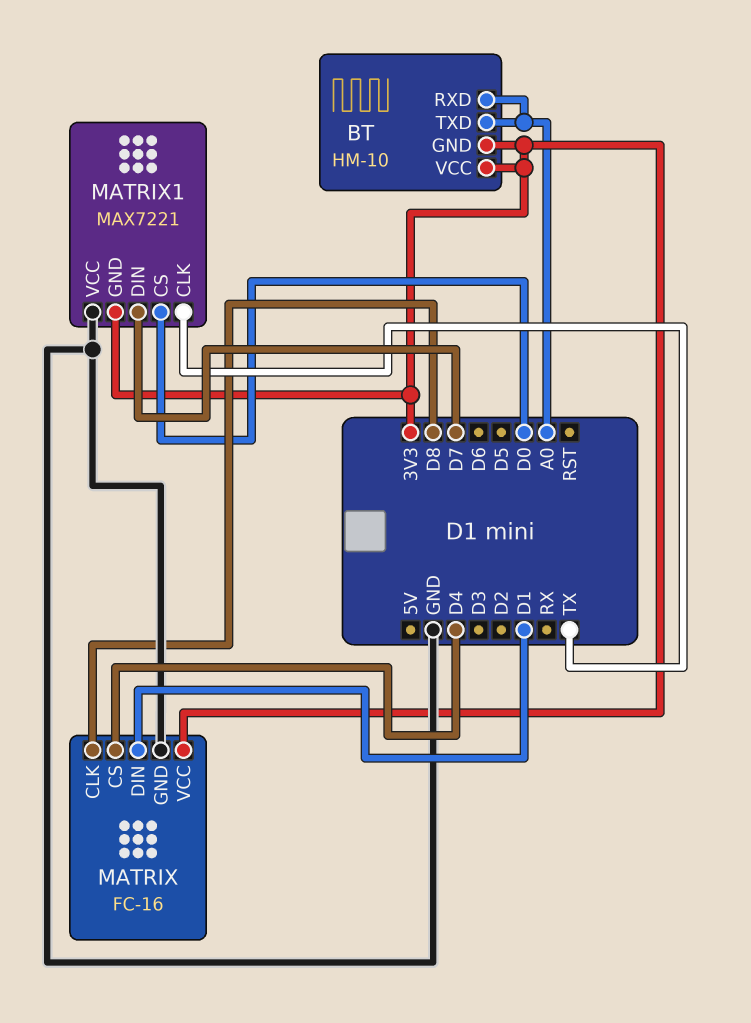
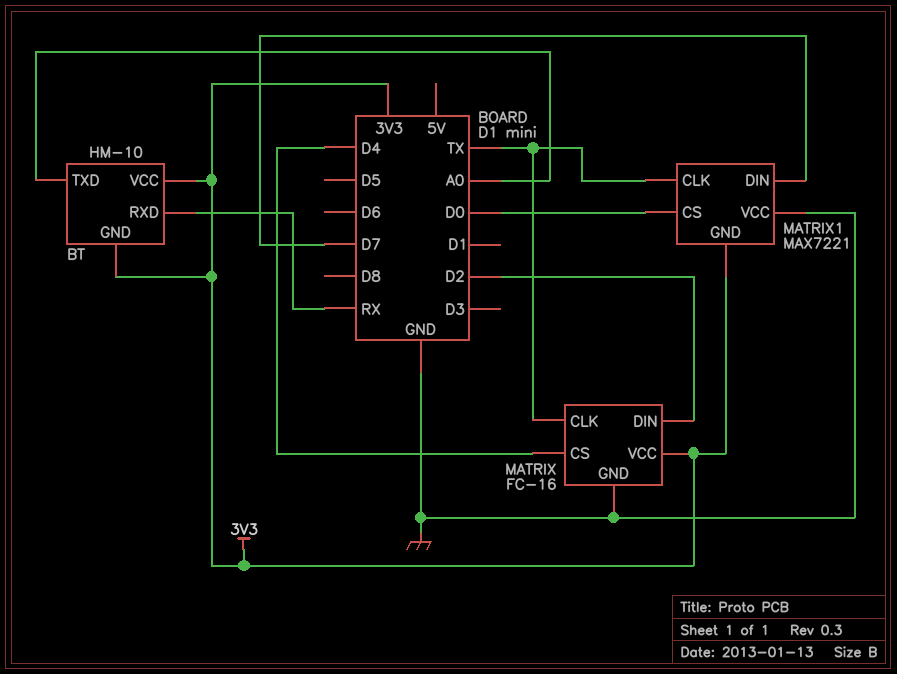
BT pin RXD: A0 -> RX
MATRIX pin CLK: D8 -> TX
MATRIX pin DIN: D1 -> D2

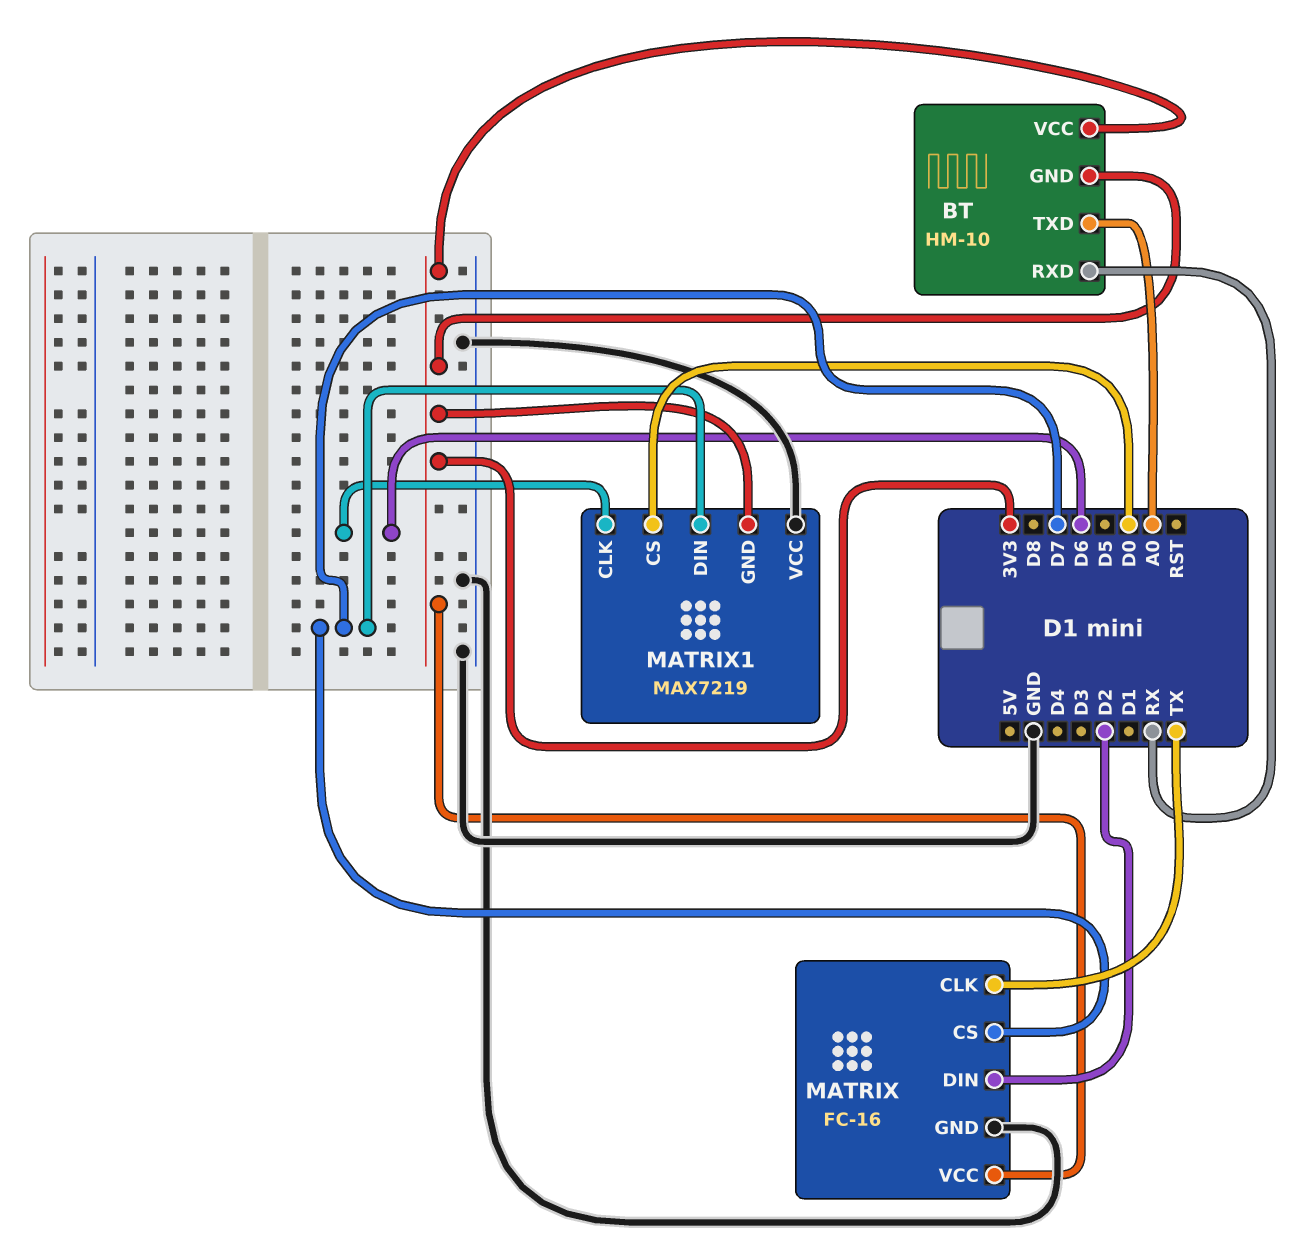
MATRIX pin CS: D4 -> D7
MATRIX1: MAX7221 -> MAX7219
MATRIX1 pin CLK: TX -> D6

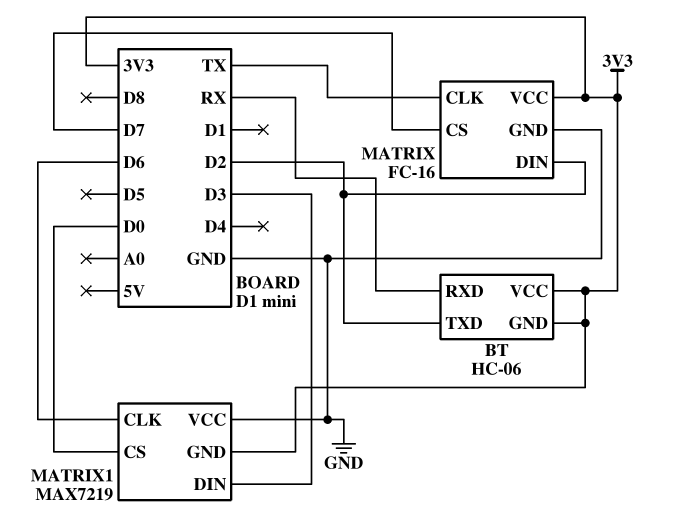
BT: HM-10 -> HC-06
BT pin TXD: A0 -> D2
MATRIX1 pin DIN: D7 -> D3

